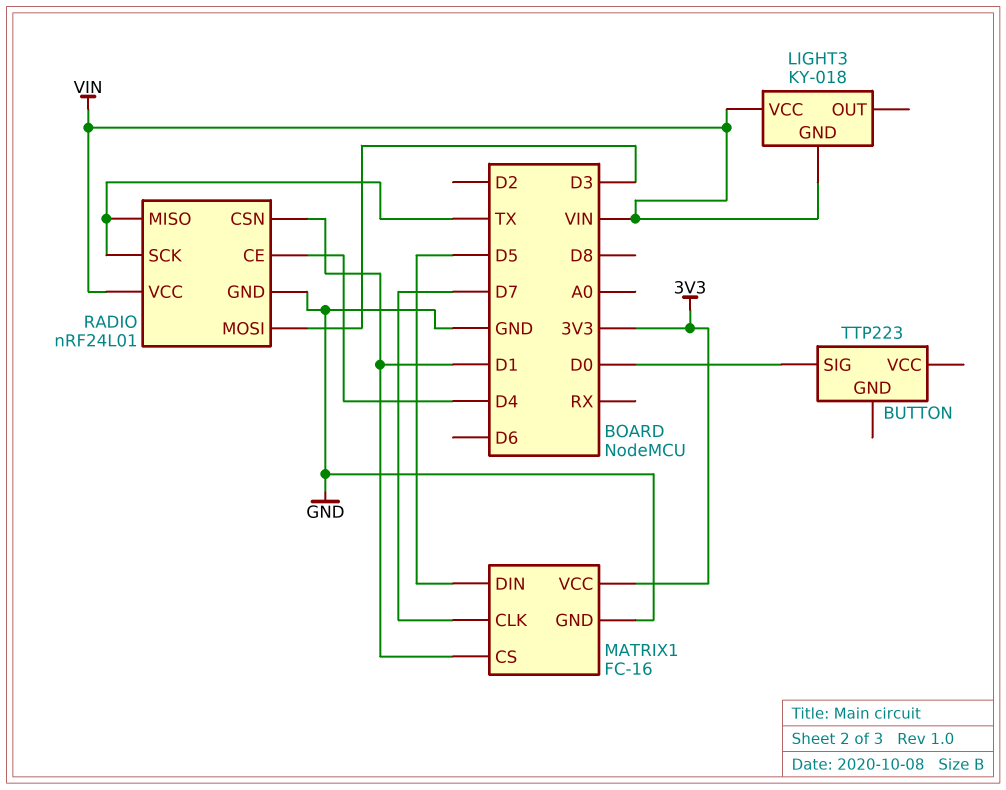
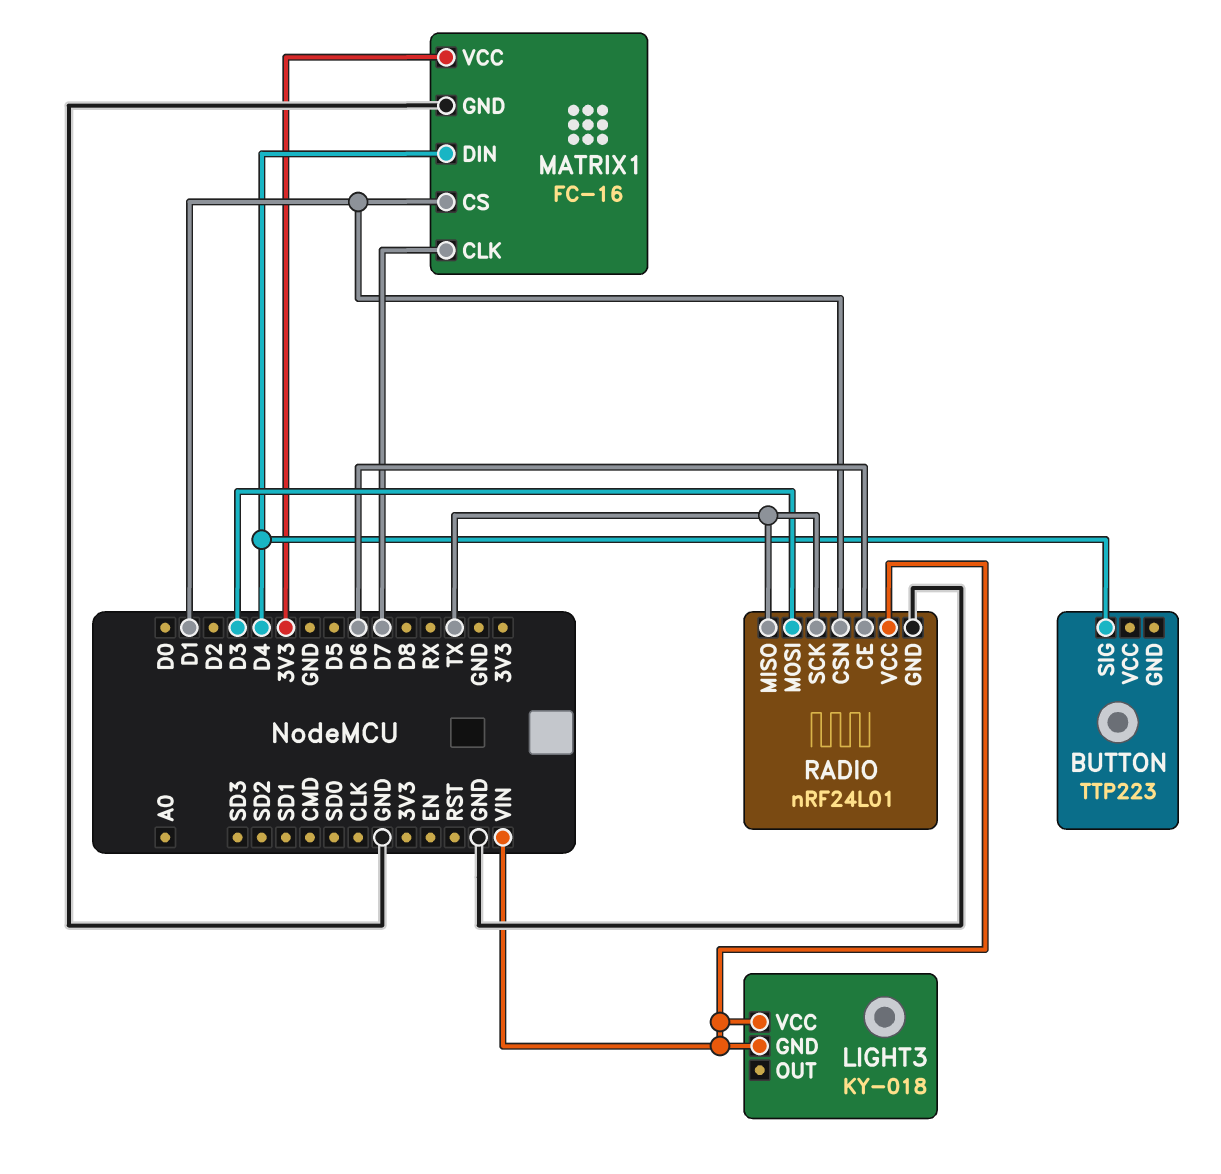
BUTTON pin SIG: D0 -> D4
MATRIX1 pin DIN: D5 -> D4
RADIO pin CE: D4 -> D6

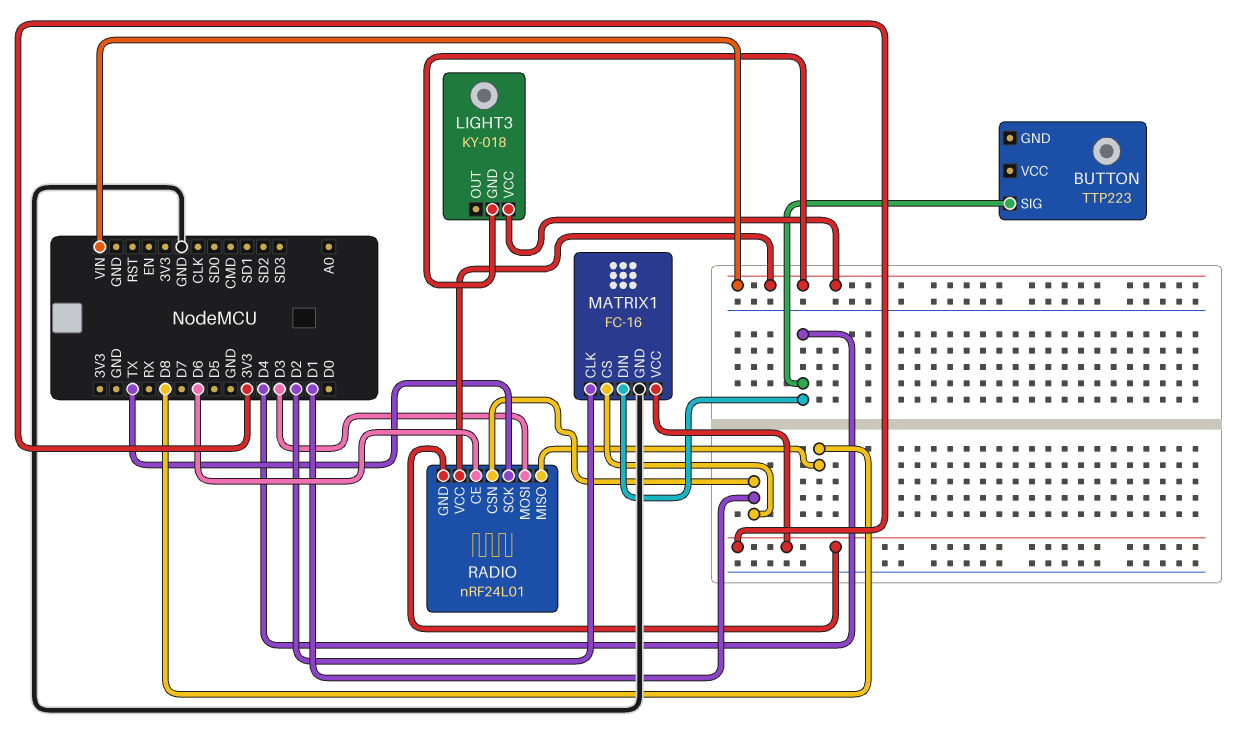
MATRIX1 pin CLK: D7 -> D2
RADIO pin GND: GND -> 3V3
RADIO pin MISO: TX -> D8

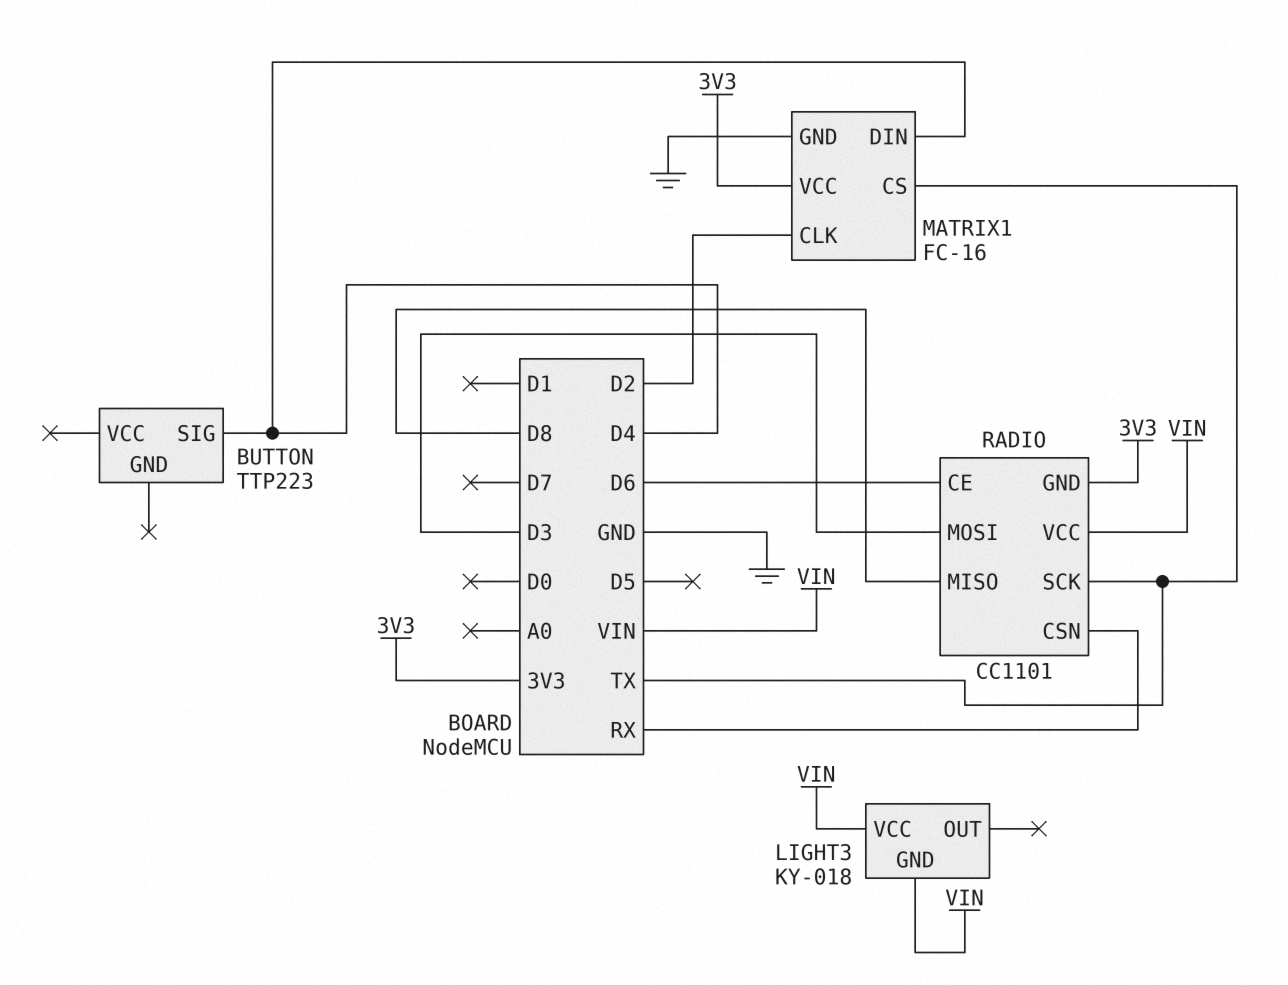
MATRIX1 pin CS: D1 -> TX
RADIO: nRF24L01 -> CC1101
RADIO pin CSN: D1 -> RX

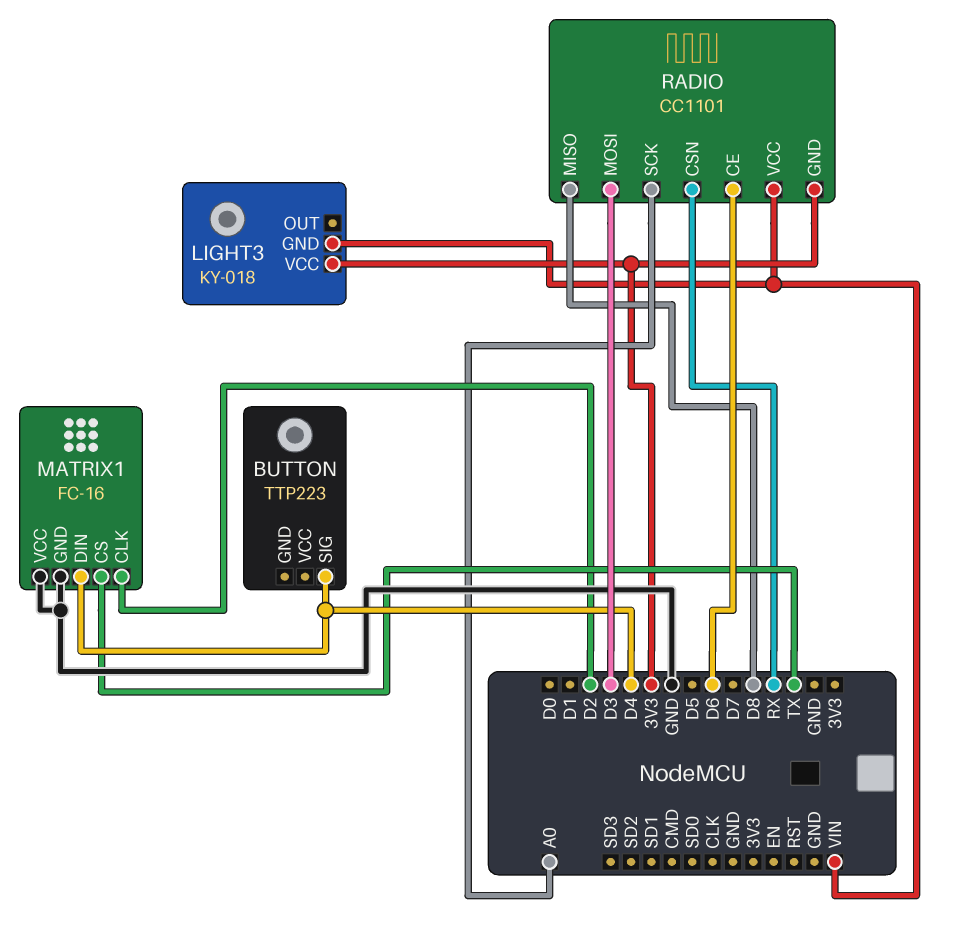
LIGHT3 pin VCC: VIN -> 3V3
MATRIX1 pin VCC: 3V3 -> GND
RADIO pin SCK: TX -> A0

